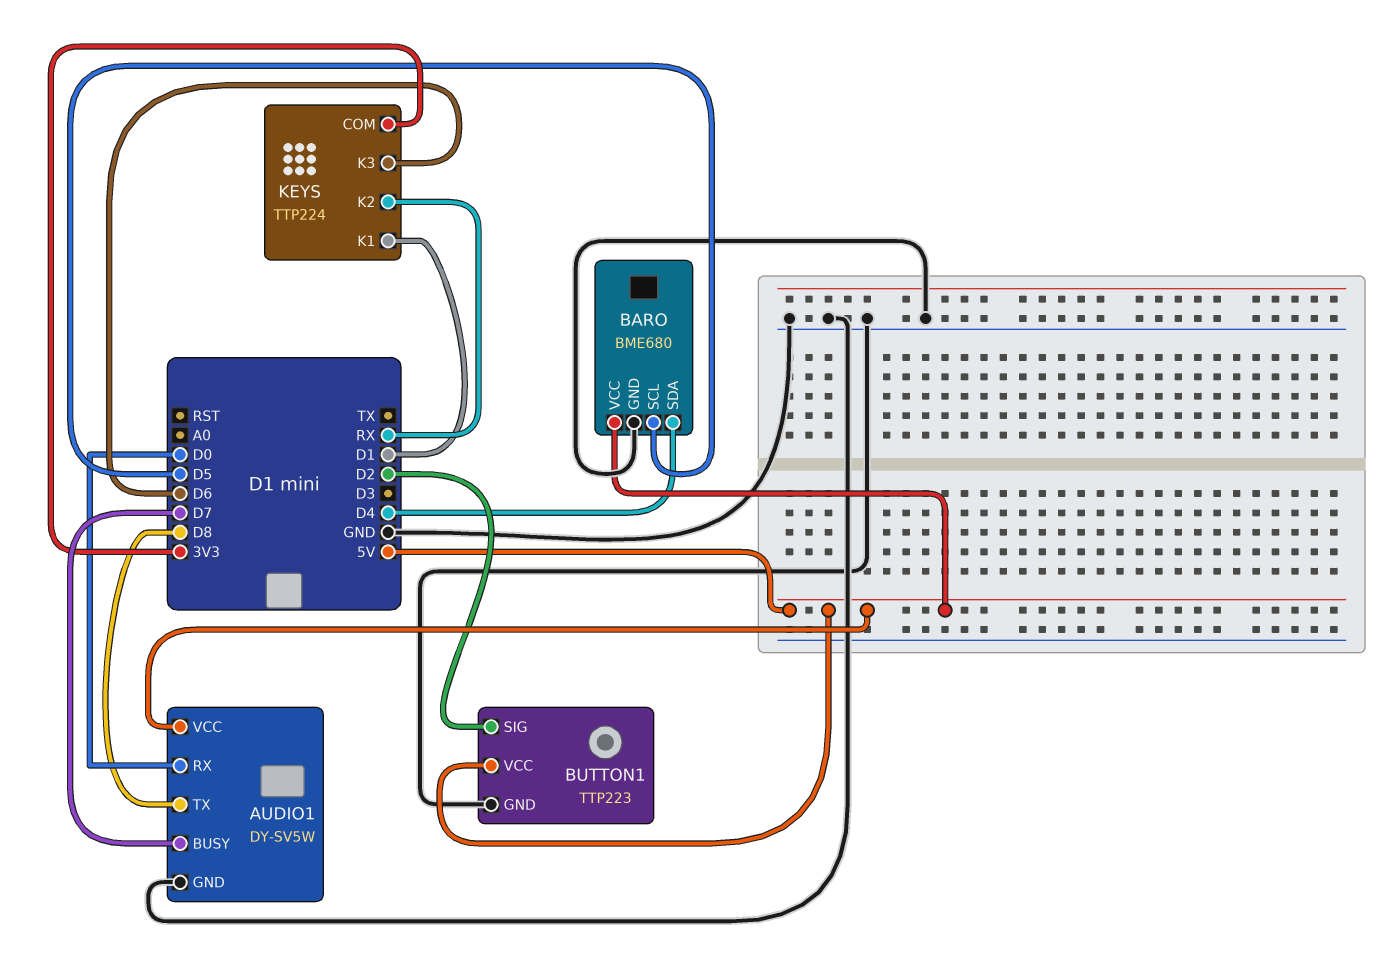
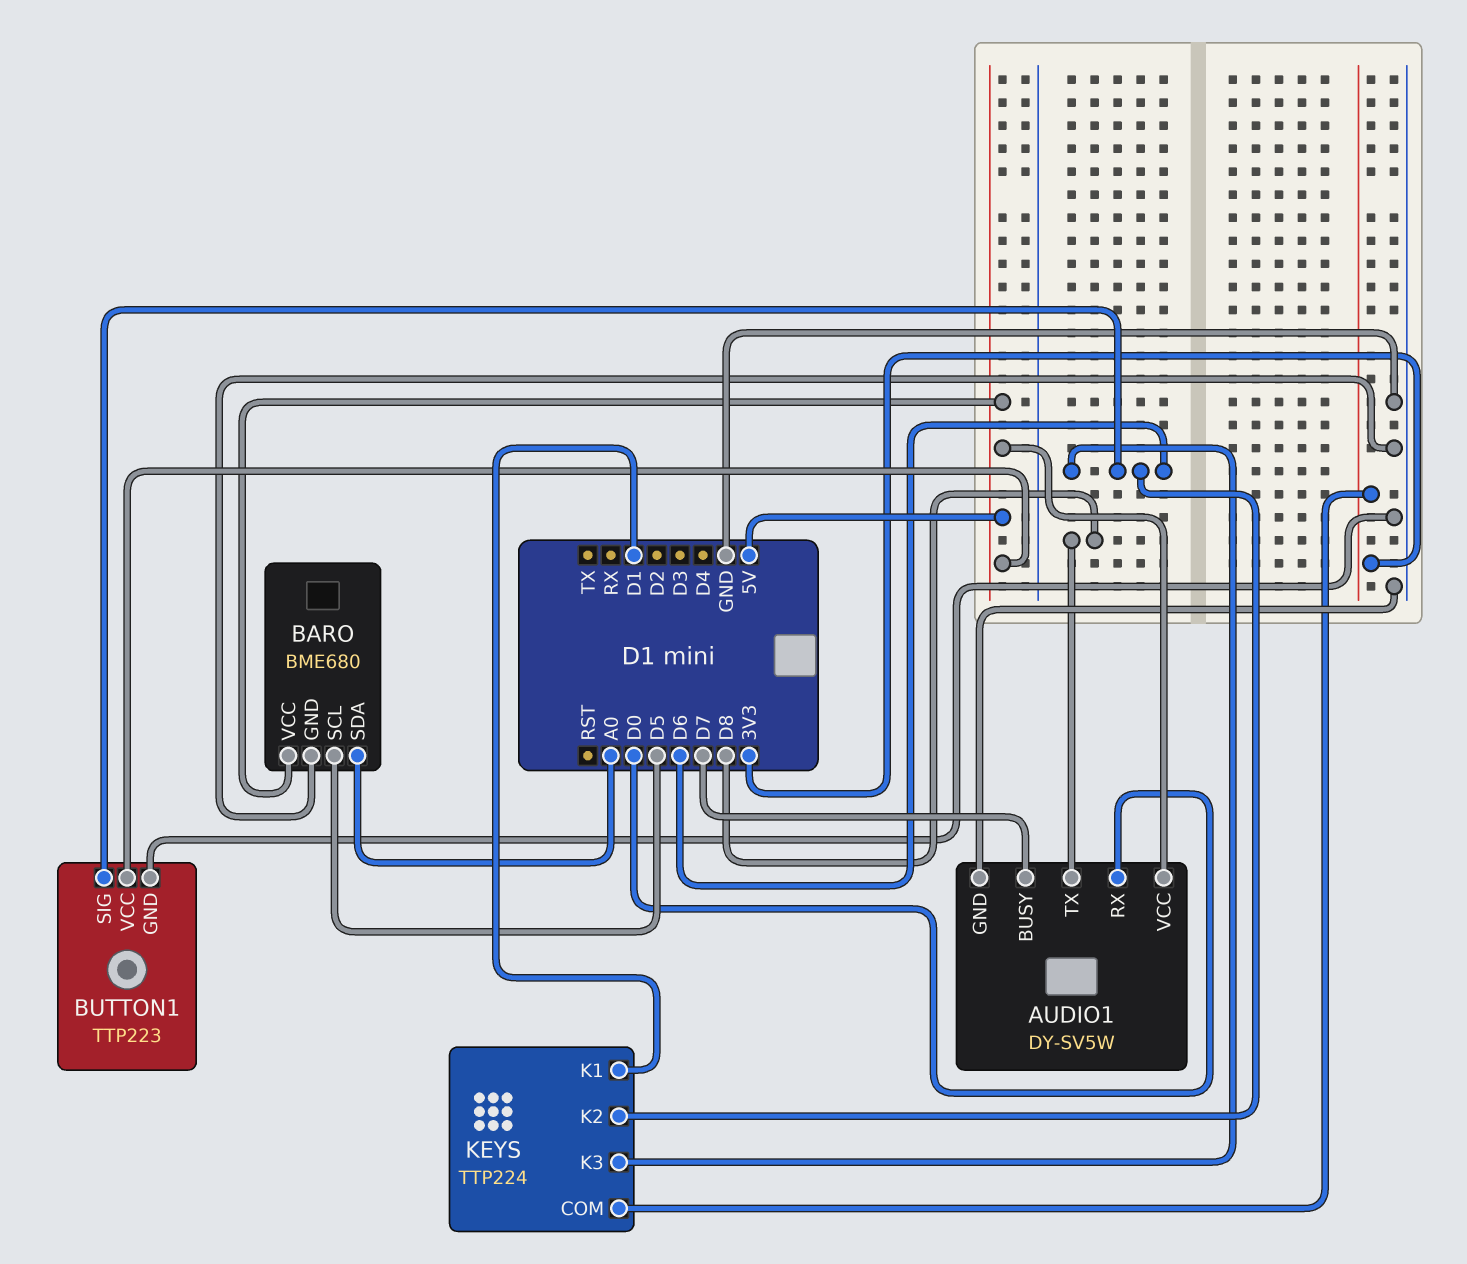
BARO pin SDA: D4 -> A0
BUTTON1 pin SIG: D2 -> D6
KEYS pin K2: RX -> D6

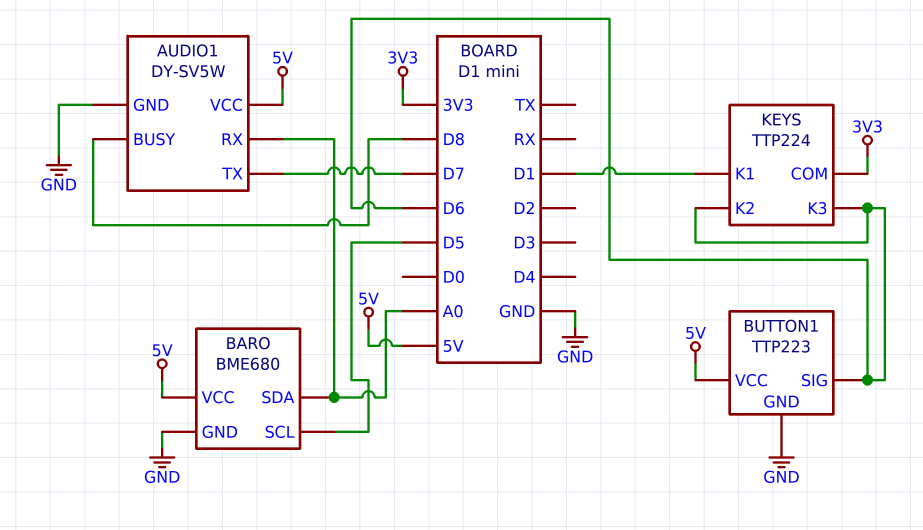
AUDIO1 pin BUSY: D7 -> D8
AUDIO1 pin RX: D0 -> A0
AUDIO1 pin TX: D8 -> D7

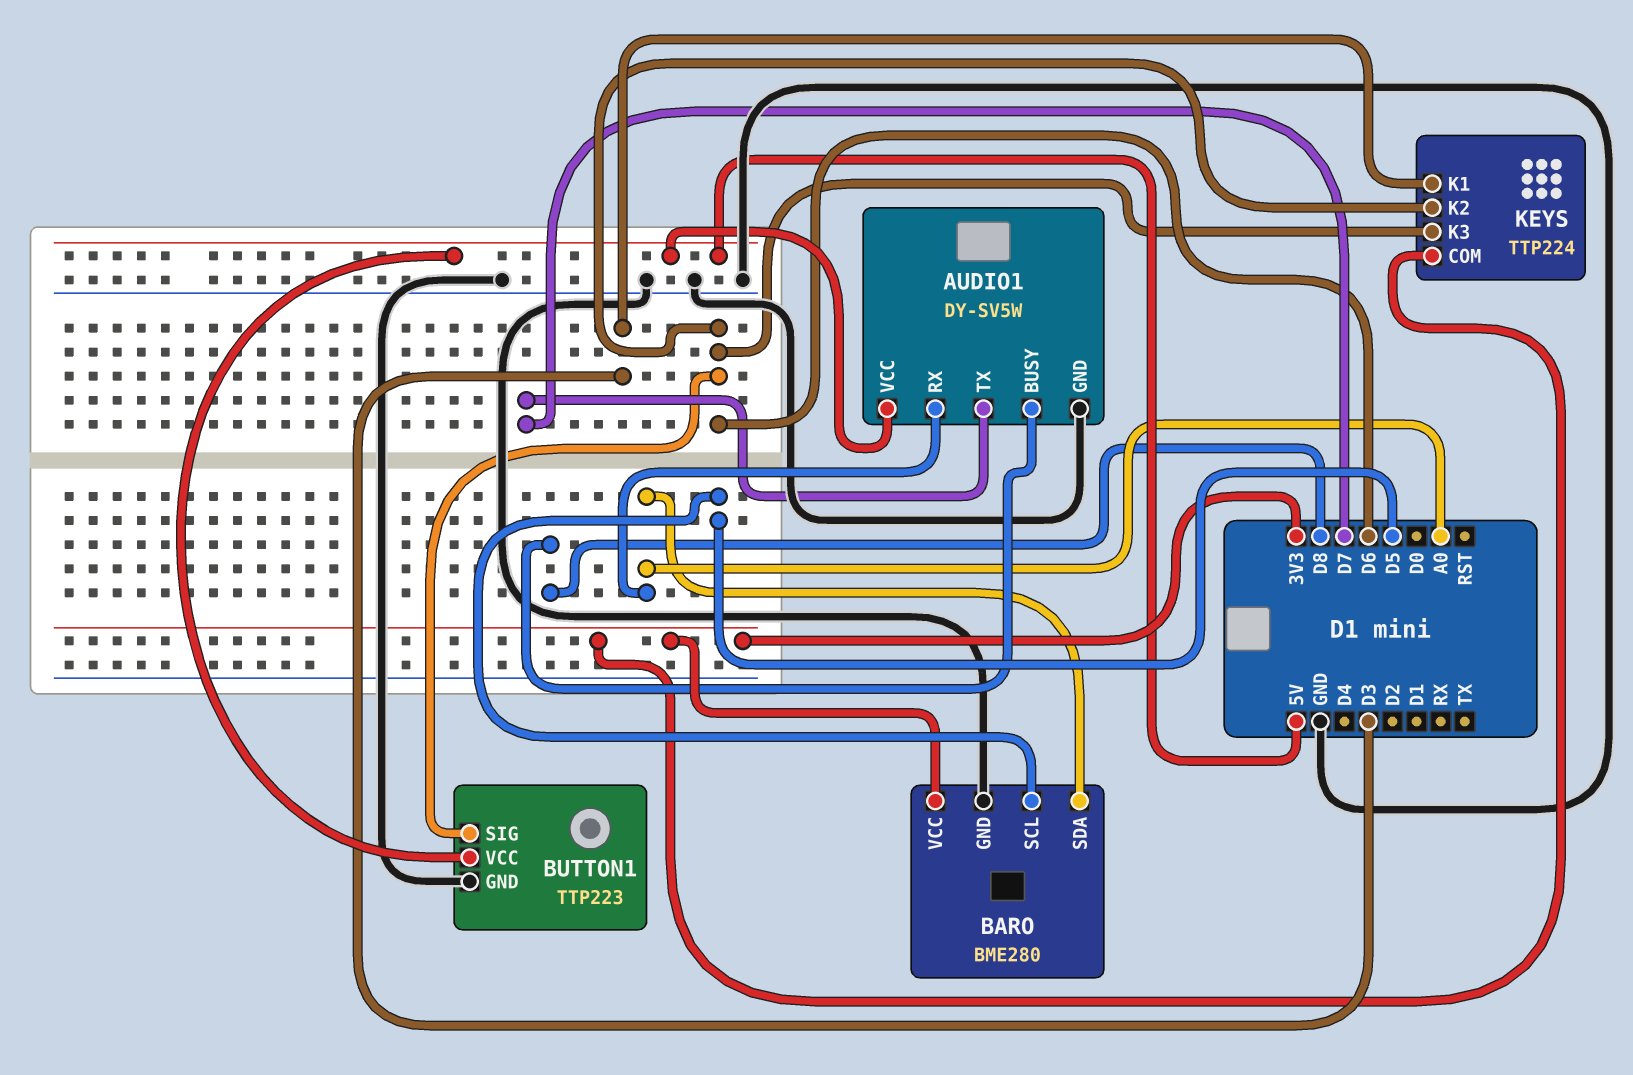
BARO: BME680 -> BME280
BARO pin VCC: 5V -> 3V3
KEYS pin K1: D1 -> D3

